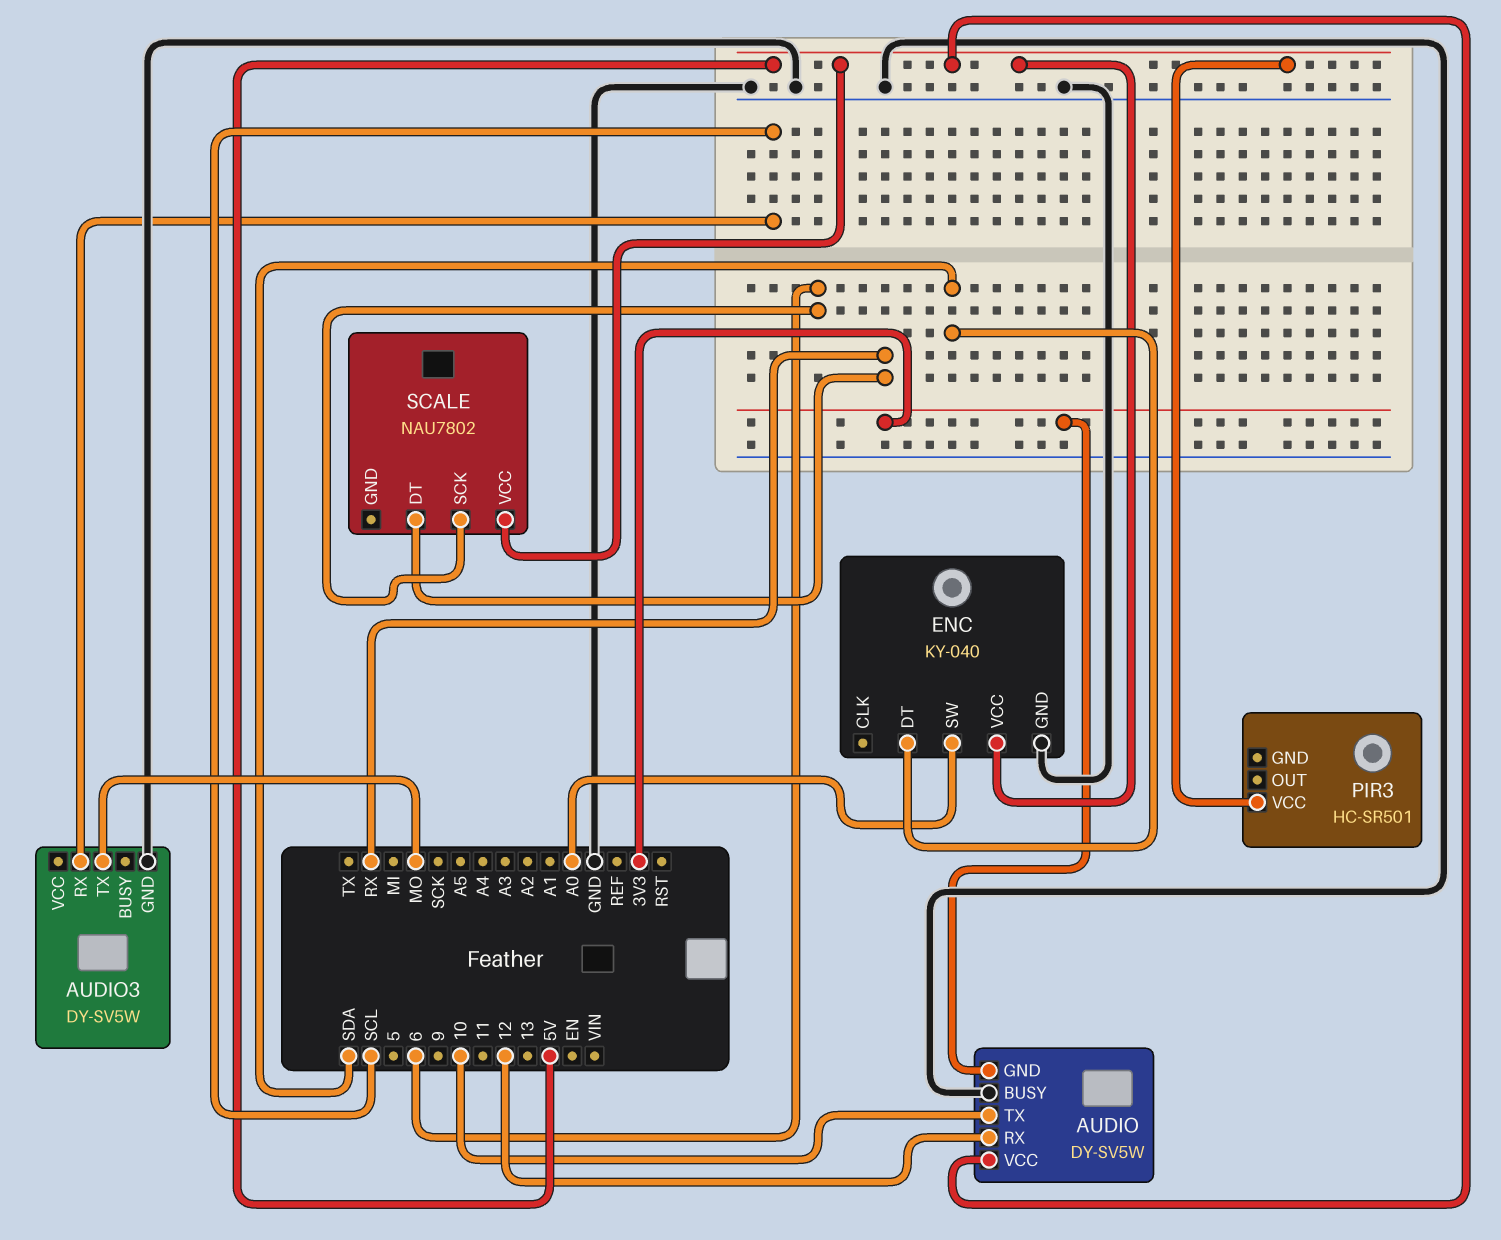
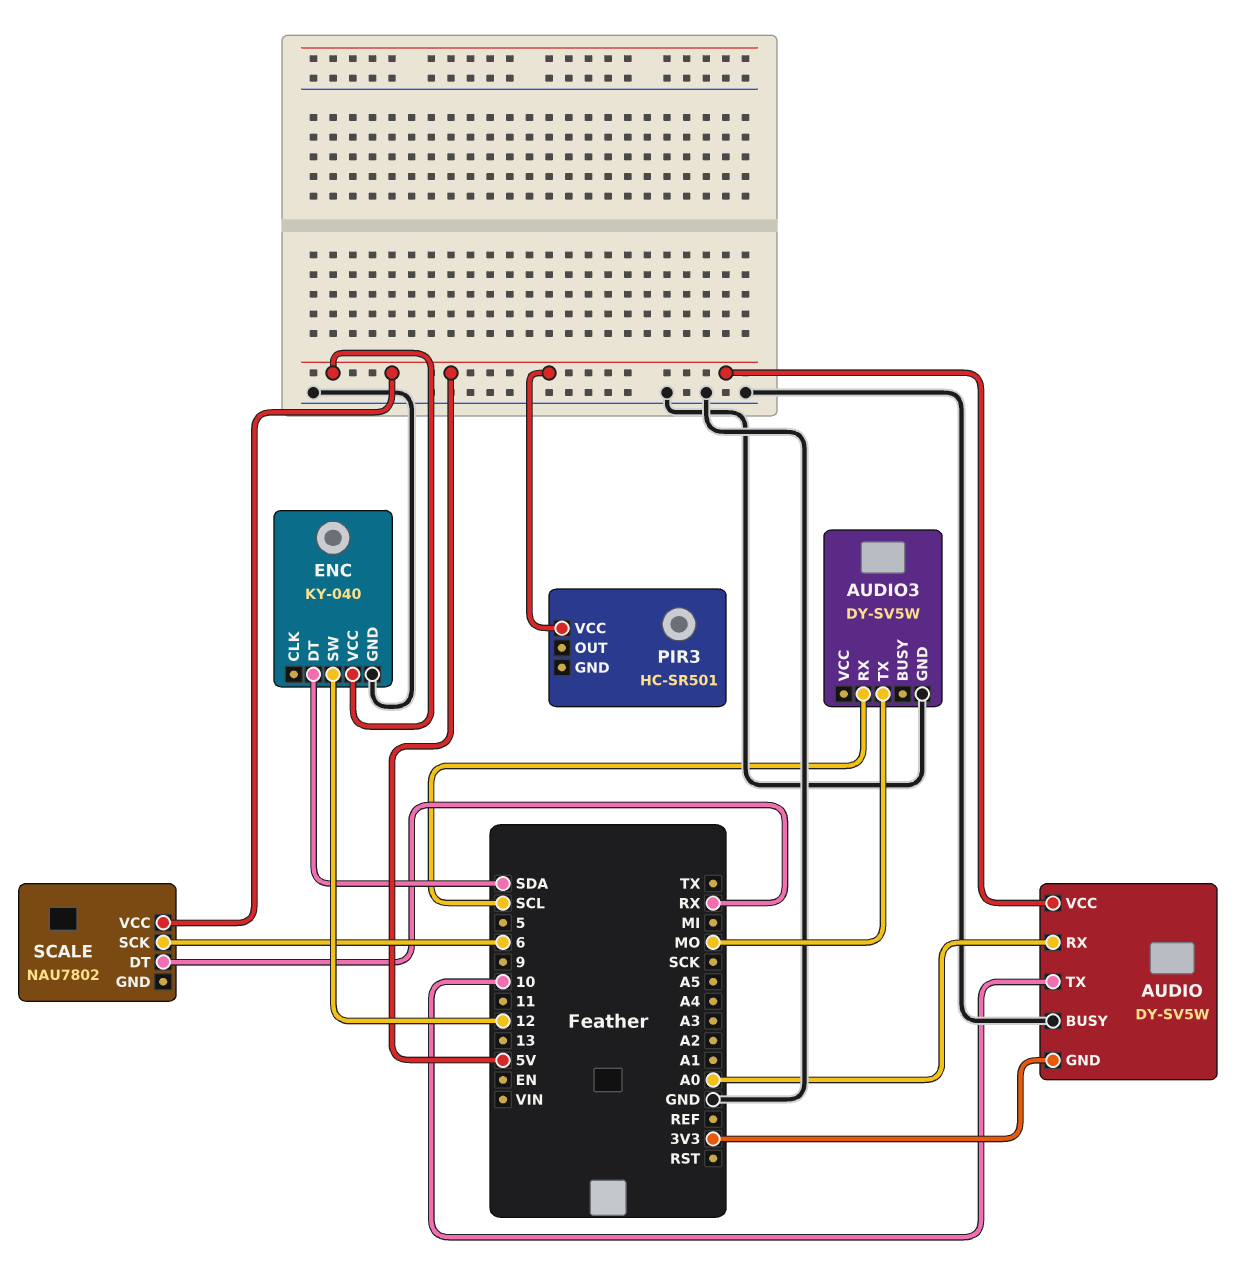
AUDIO pin RX: 12 -> A0
ENC pin SW: A0 -> 12

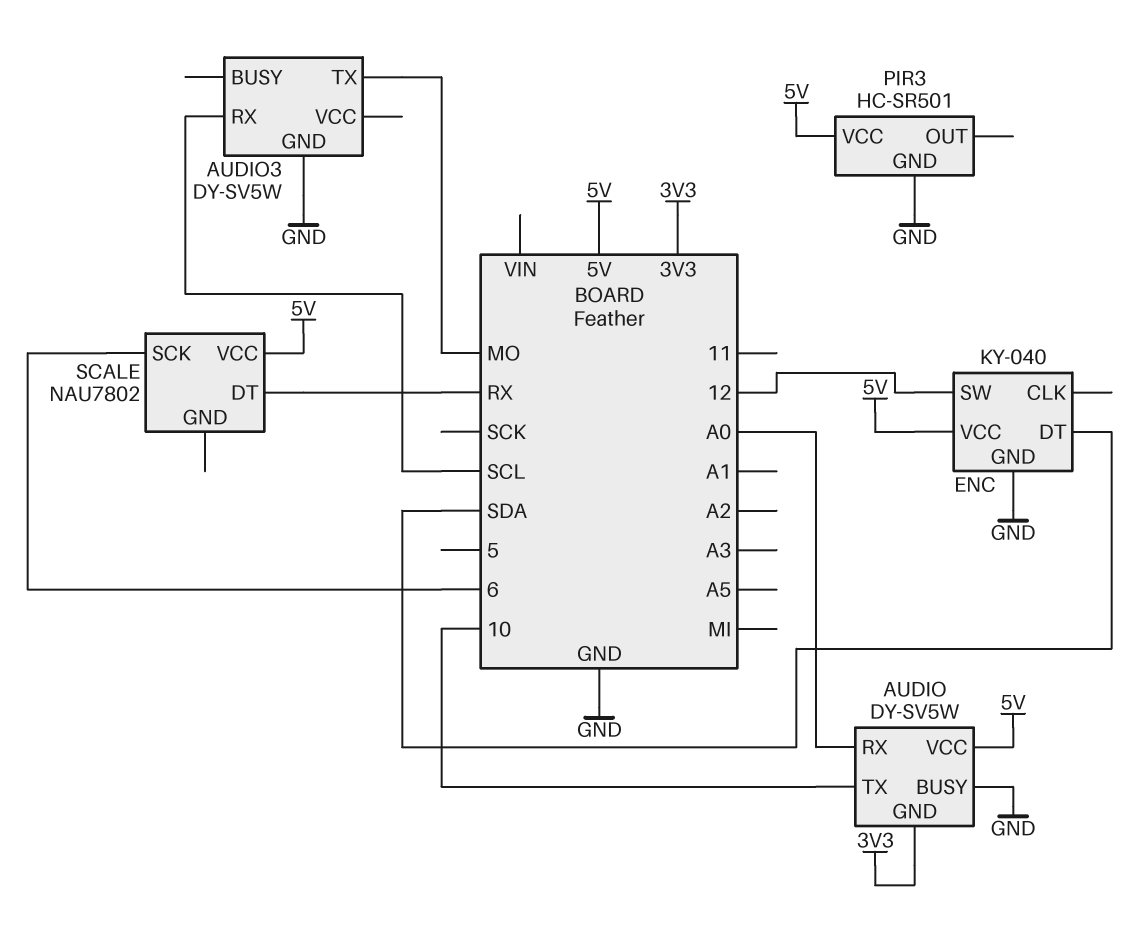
PIR3 pin GND: none -> GND

